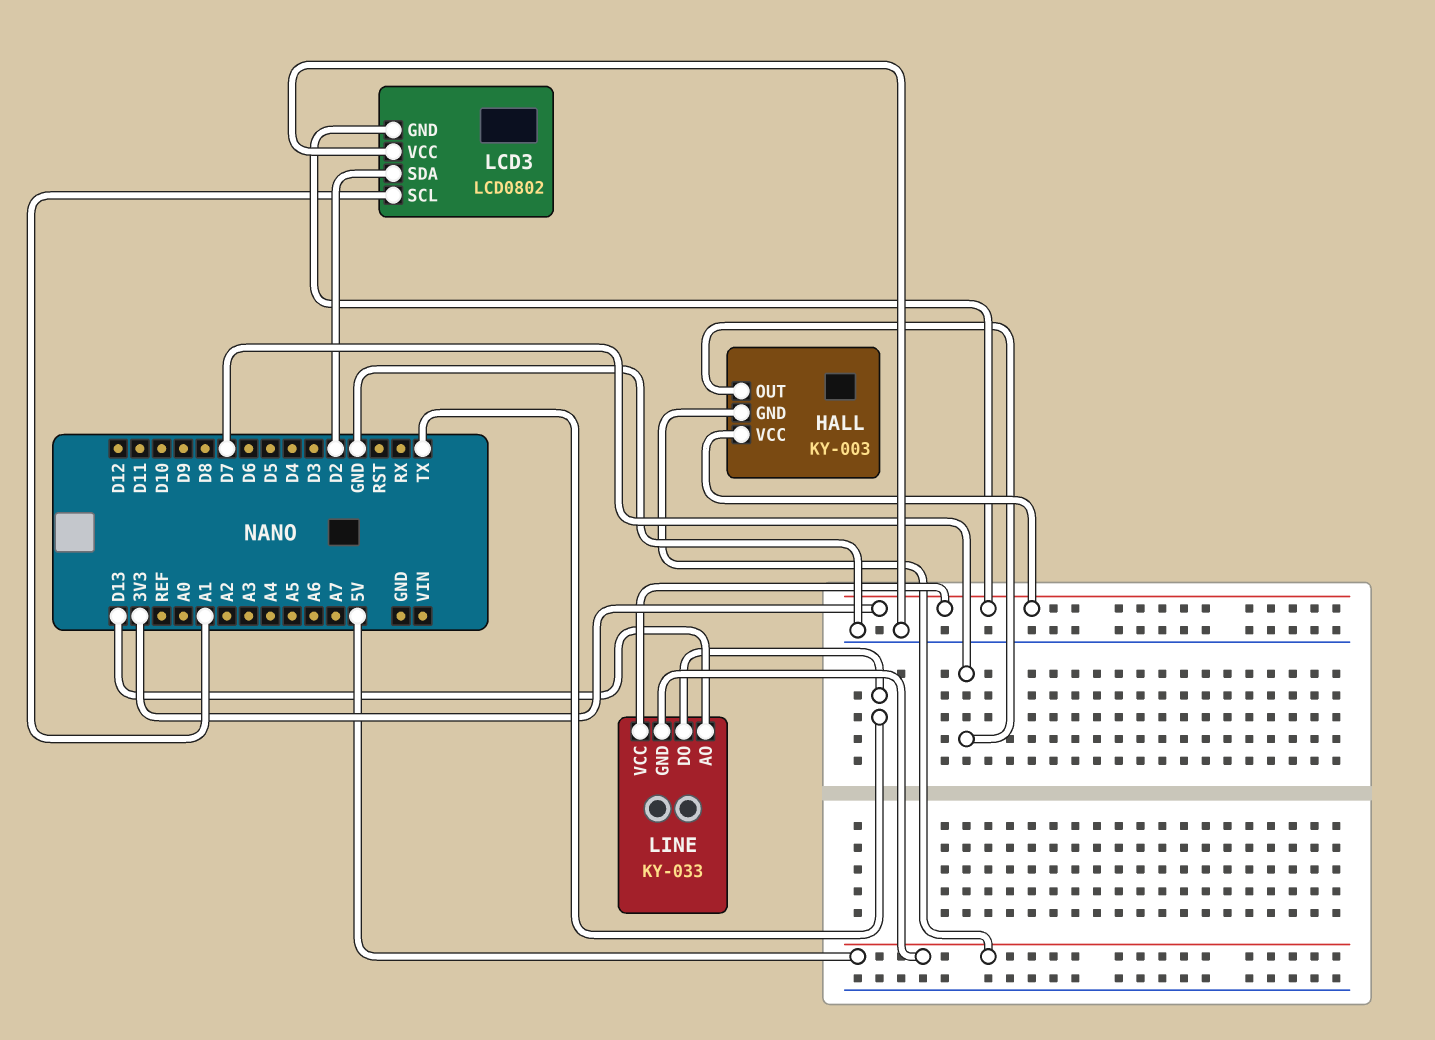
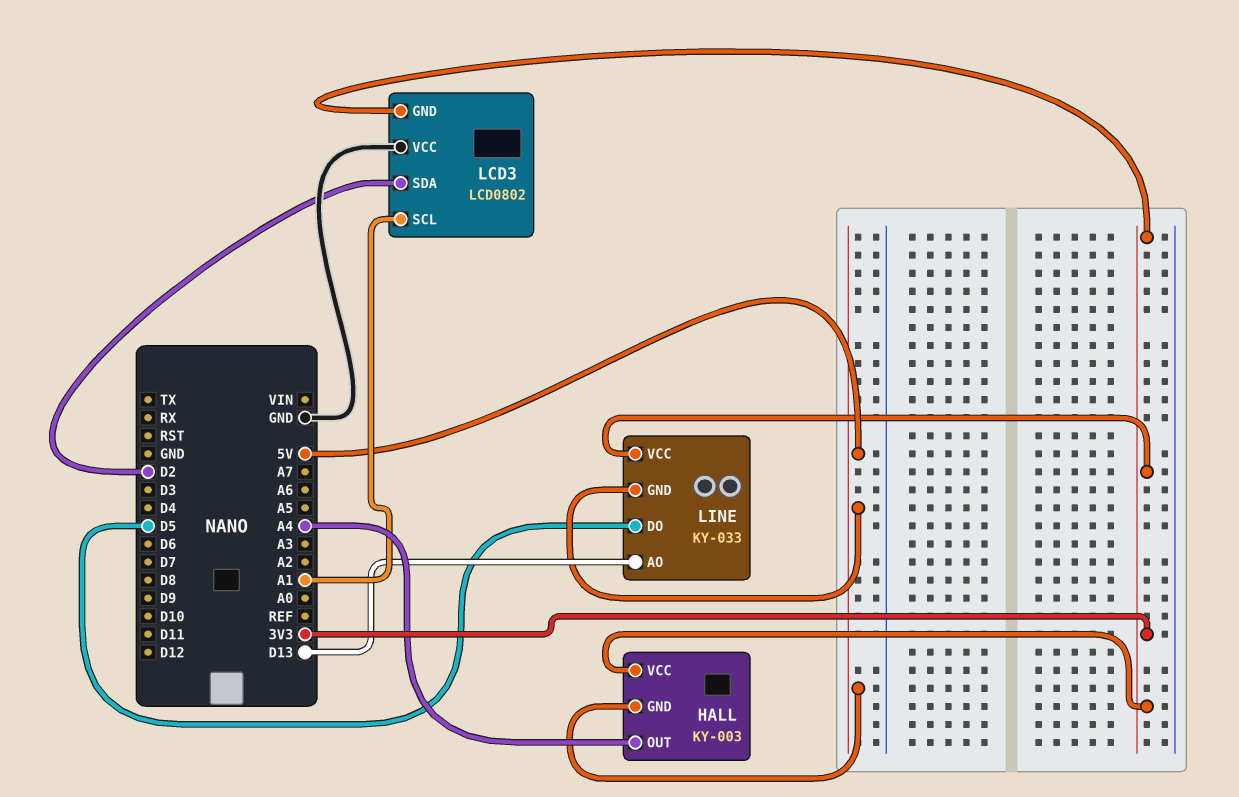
HALL pin OUT: D7 -> A4
LINE pin DO: TX -> D5

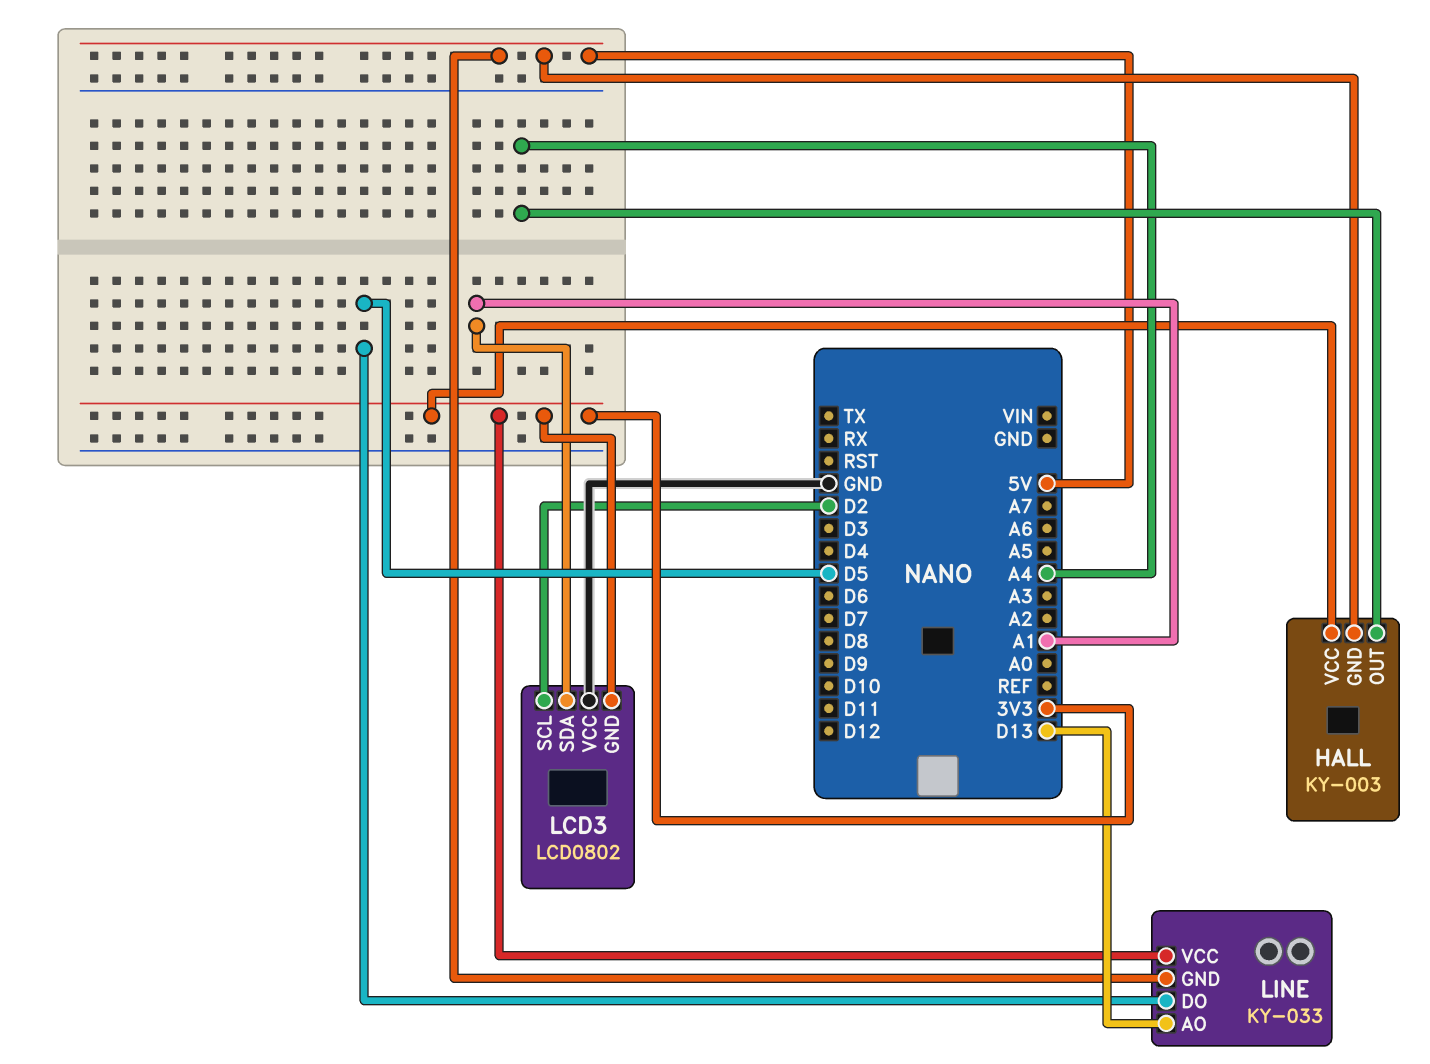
LCD3 pin SCL: A1 -> D2
LCD3 pin SDA: D2 -> A1

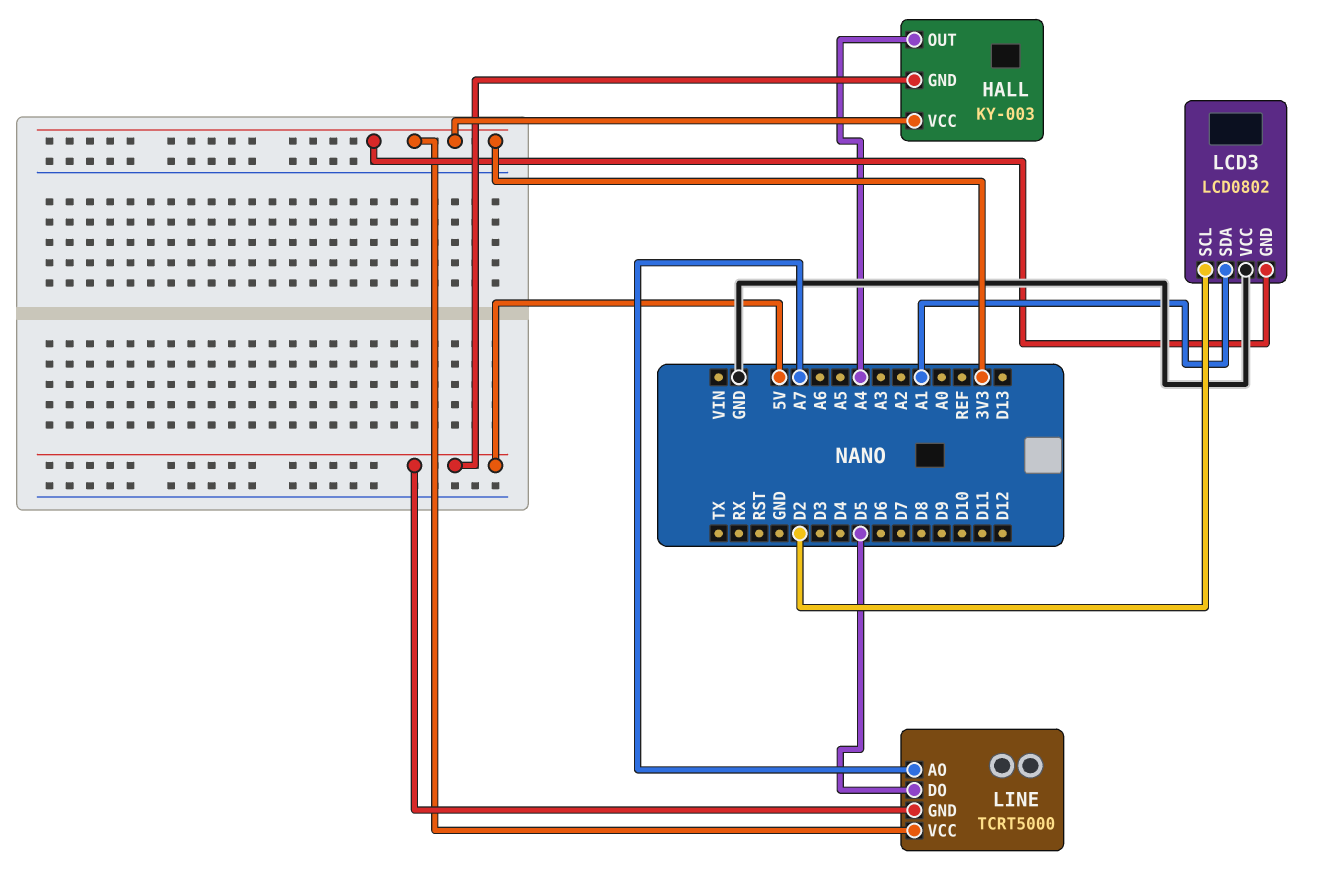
LINE: KY-033 -> TCRT5000
LINE pin AO: D13 -> A7

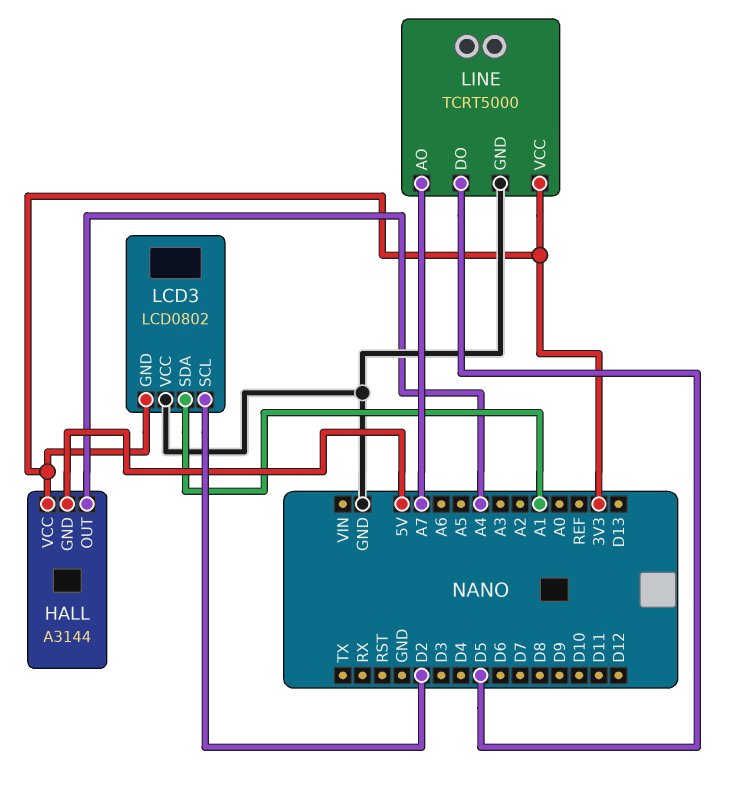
HALL: KY-003 -> A3144
LINE pin GND: 5V -> GND

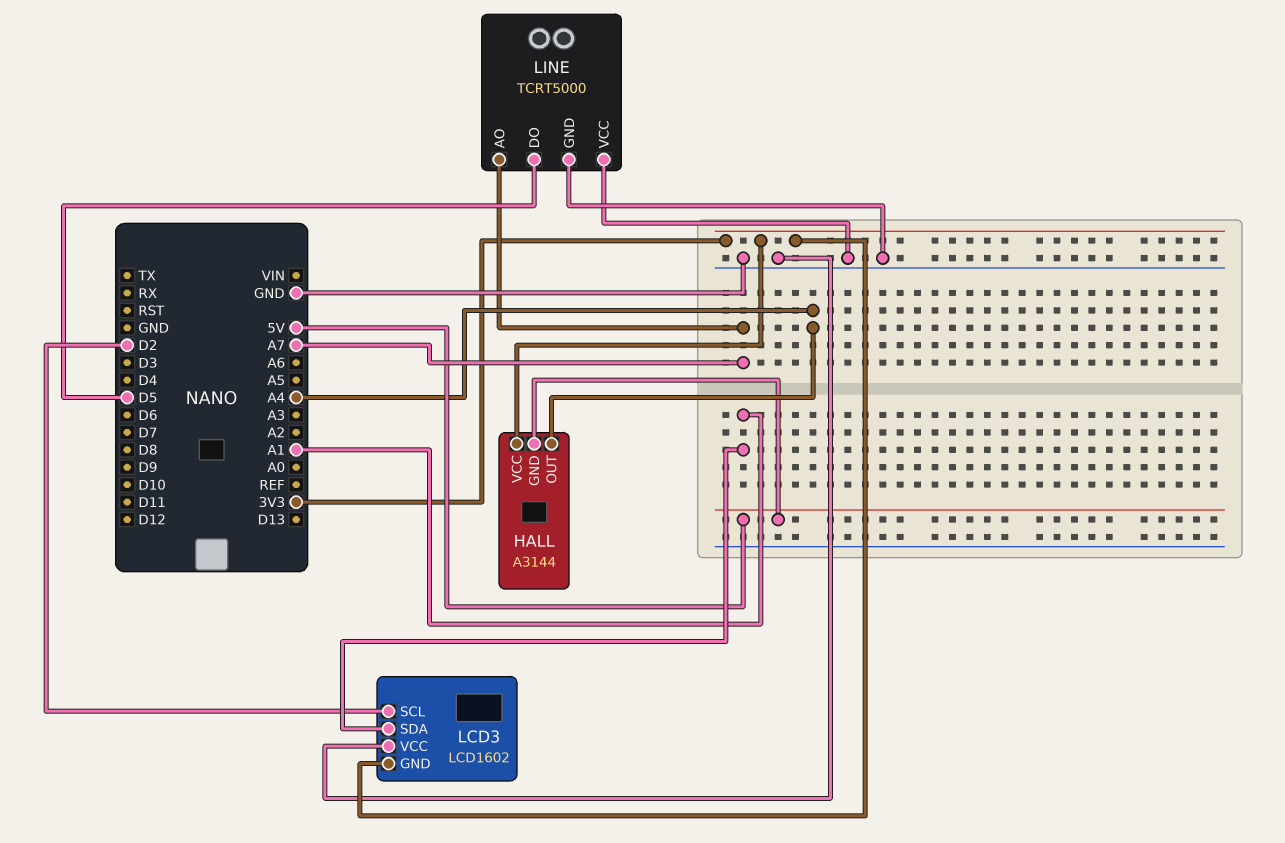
LCD3: LCD0802 -> LCD1602
LINE pin VCC: 3V3 -> GND

